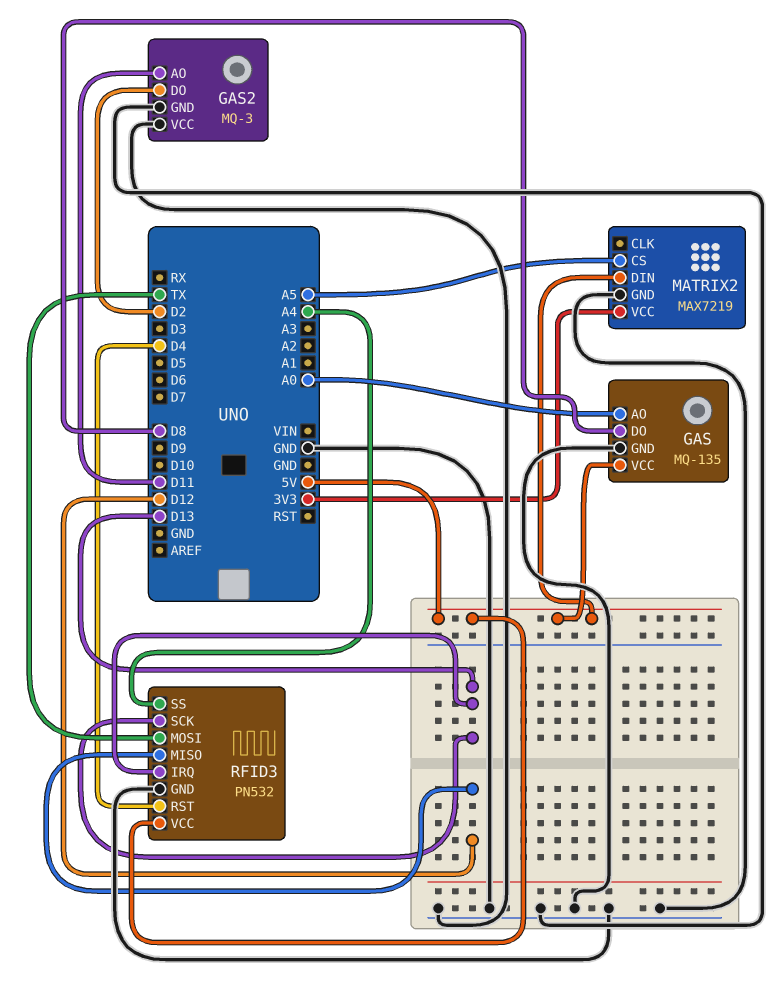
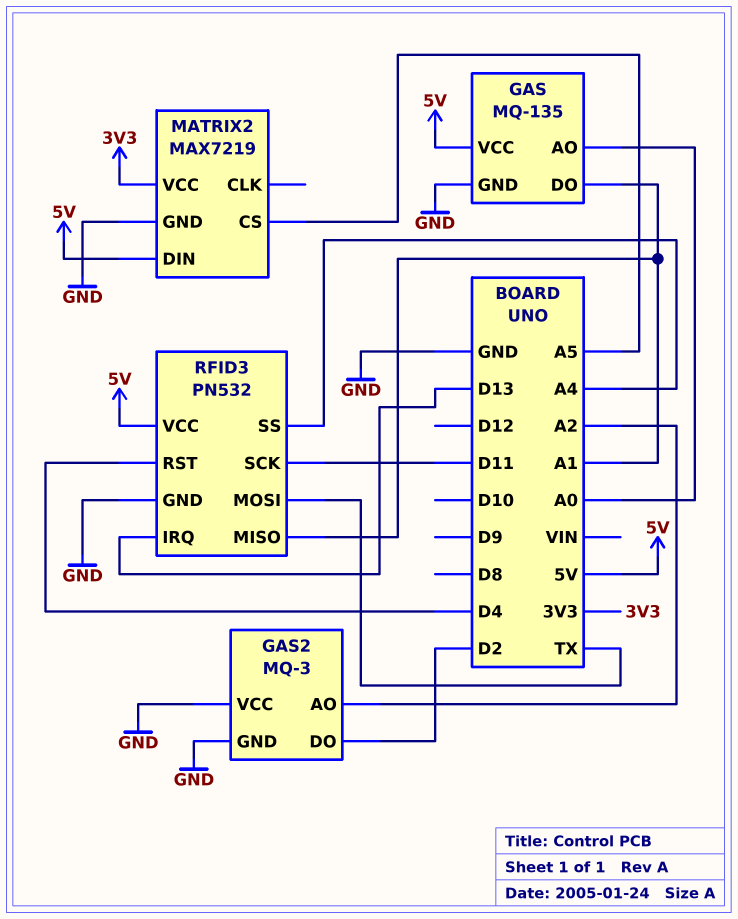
GAS pin DO: D8 -> A1
GAS2 pin AO: D11 -> A2
RFID3 pin MISO: D12 -> A1
RFID3 pin SCK: D13 -> D11

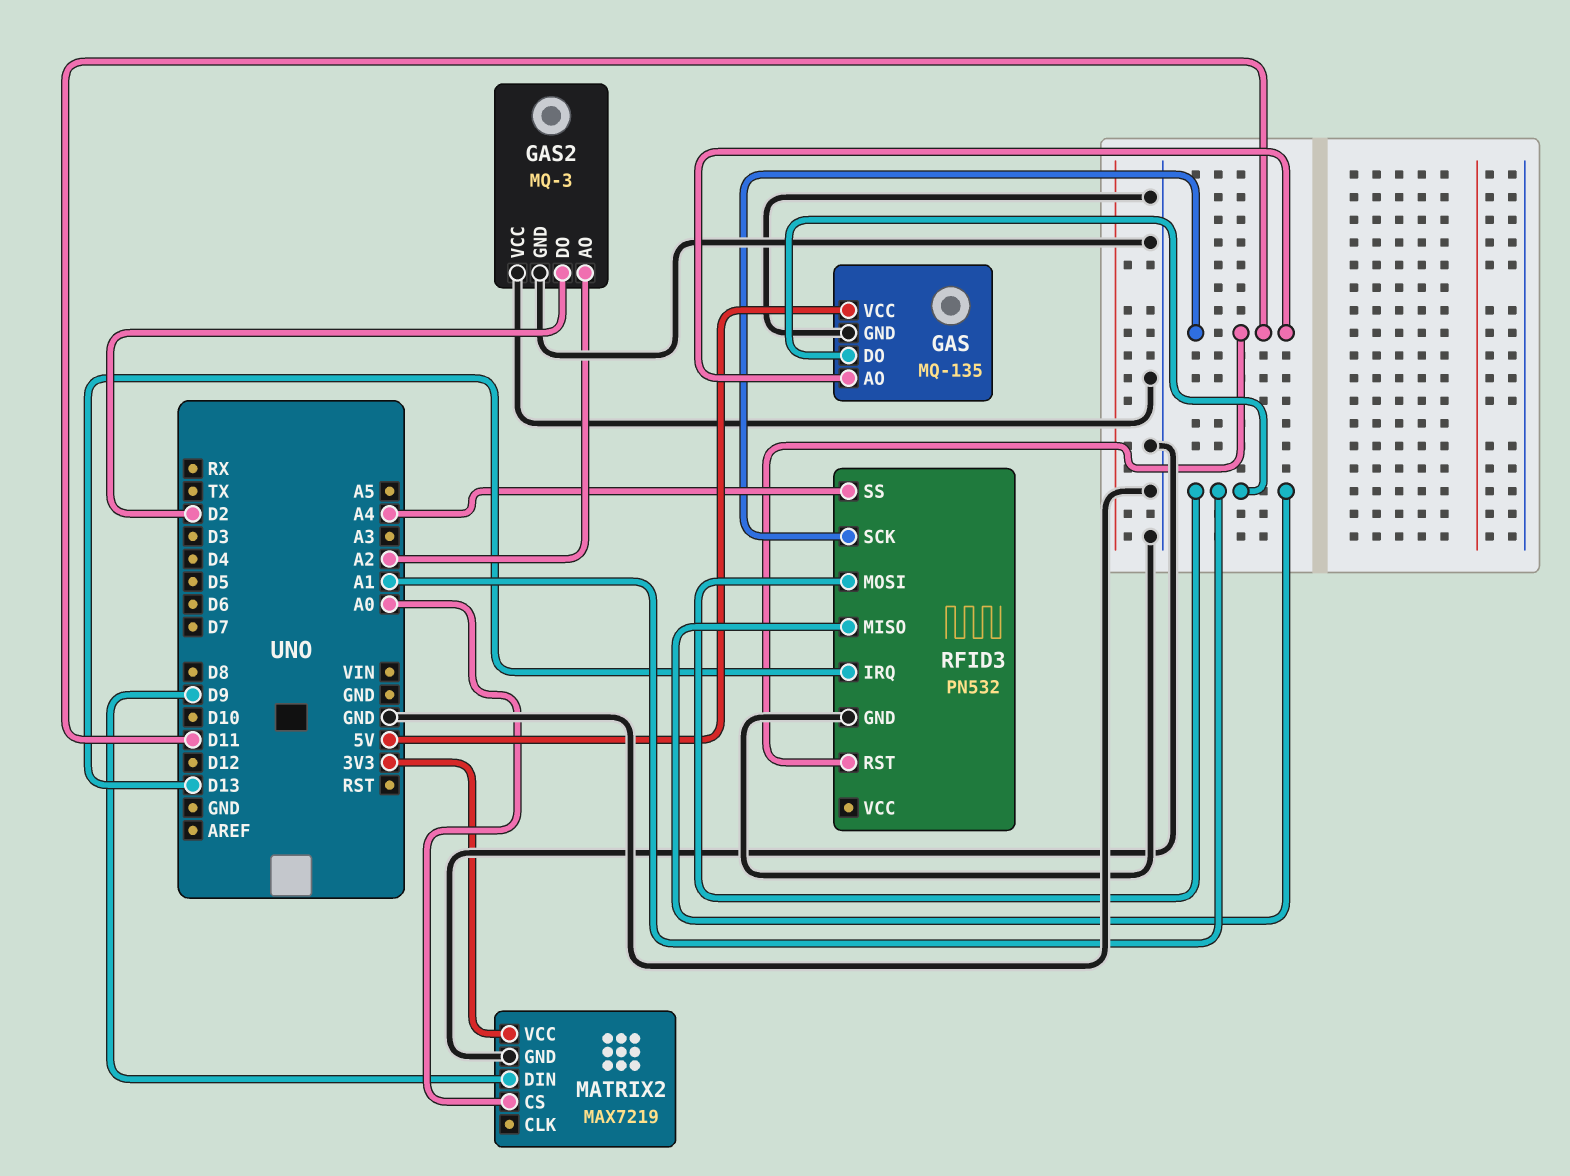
GAS pin AO: A0 -> D11
MATRIX2 pin CS: A5 -> A0
MATRIX2 pin DIN: 5V -> D9
RFID3 pin MOSI: TX -> A1
RFID3 pin RST: D4 -> D11
RFID3 pin VCC: 5V -> none

